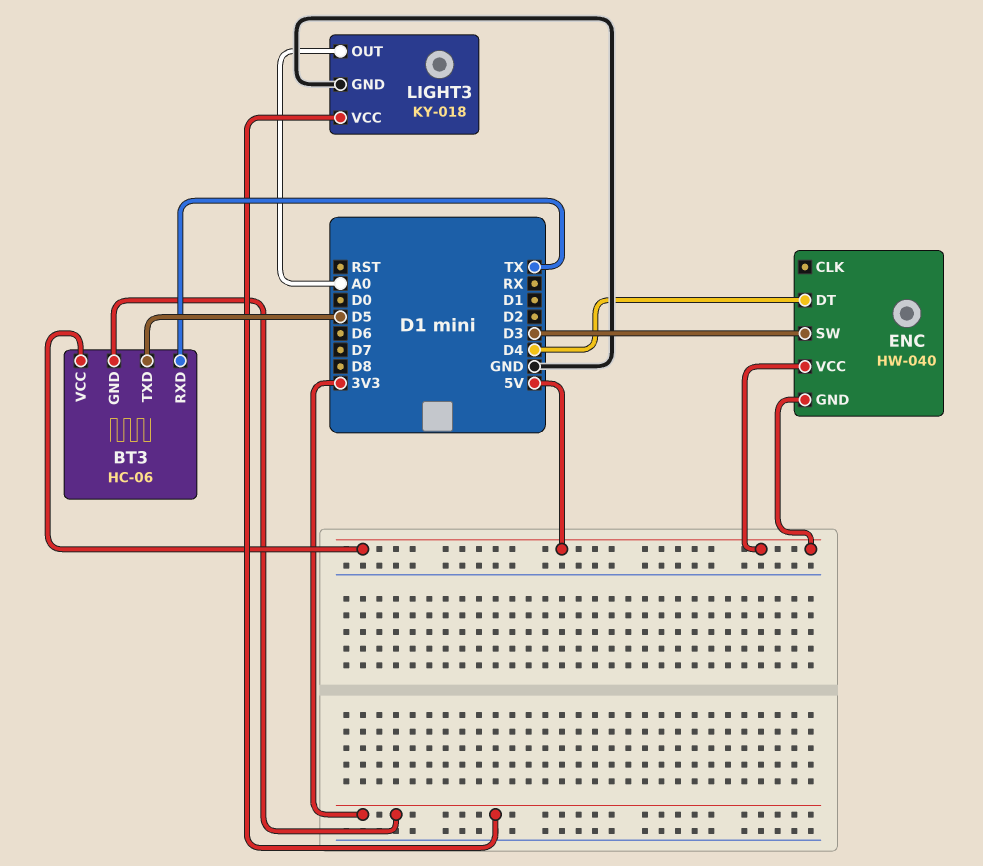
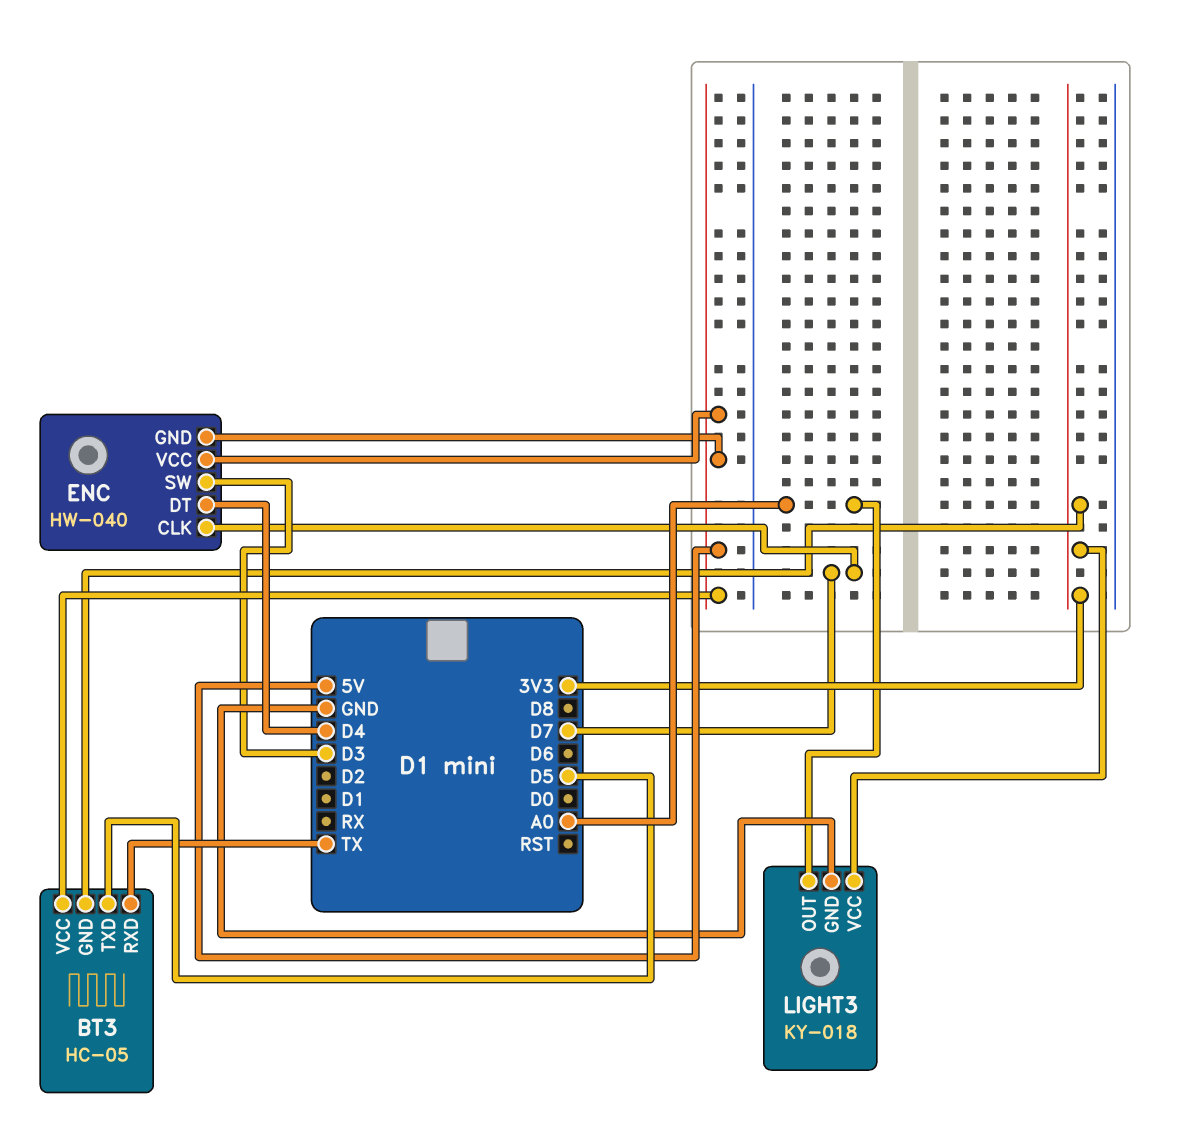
BT3: HC-06 -> HC-05
ENC pin CLK: none -> D7

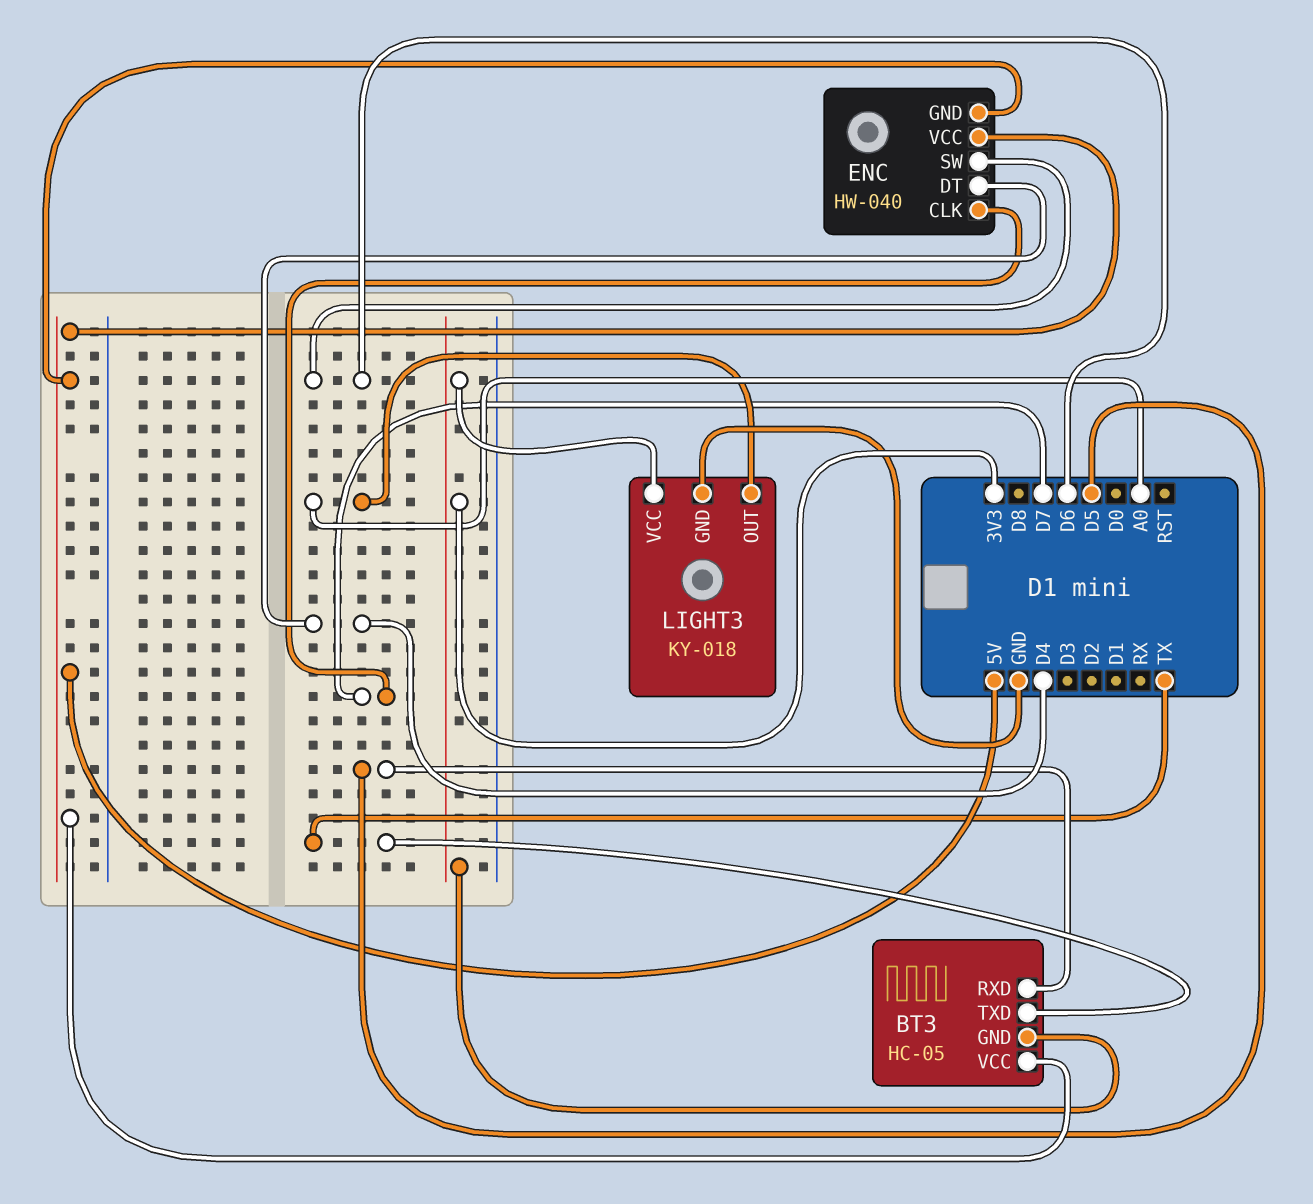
BT3 pin RXD: TX -> D5
BT3 pin TXD: D5 -> TX
ENC pin SW: D3 -> D6

